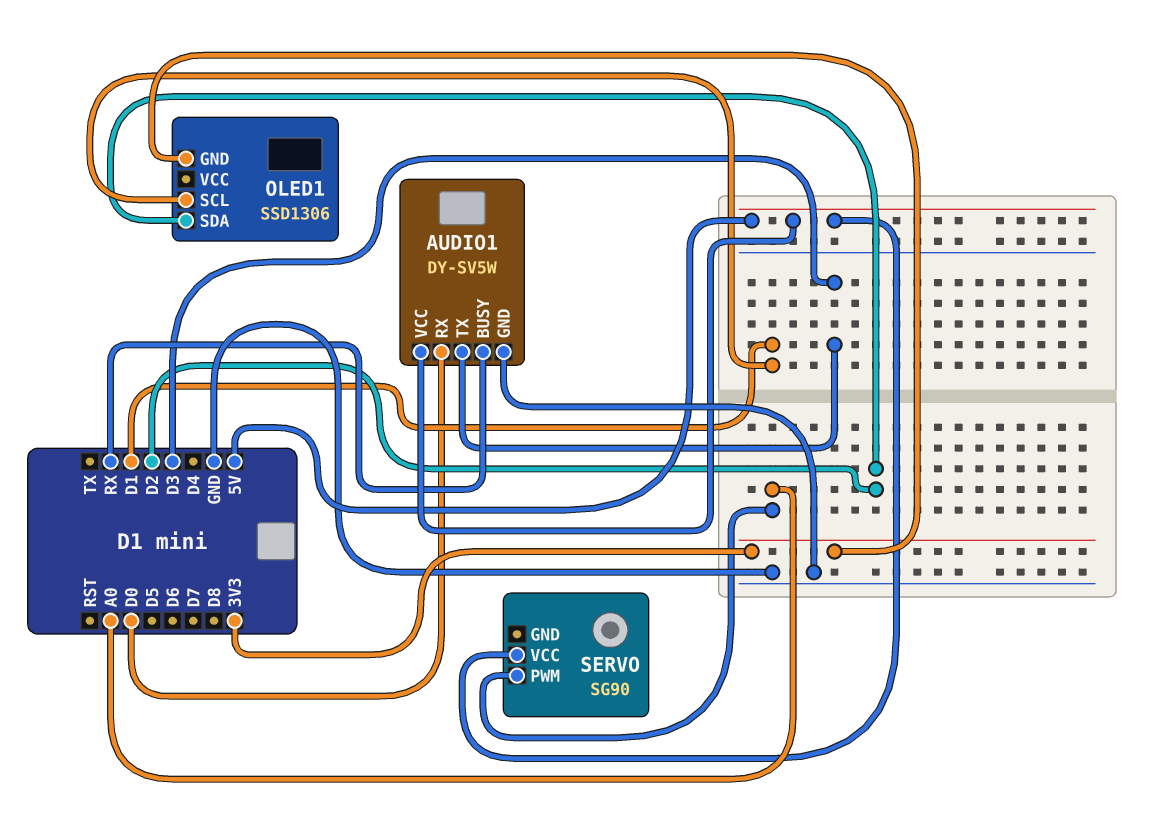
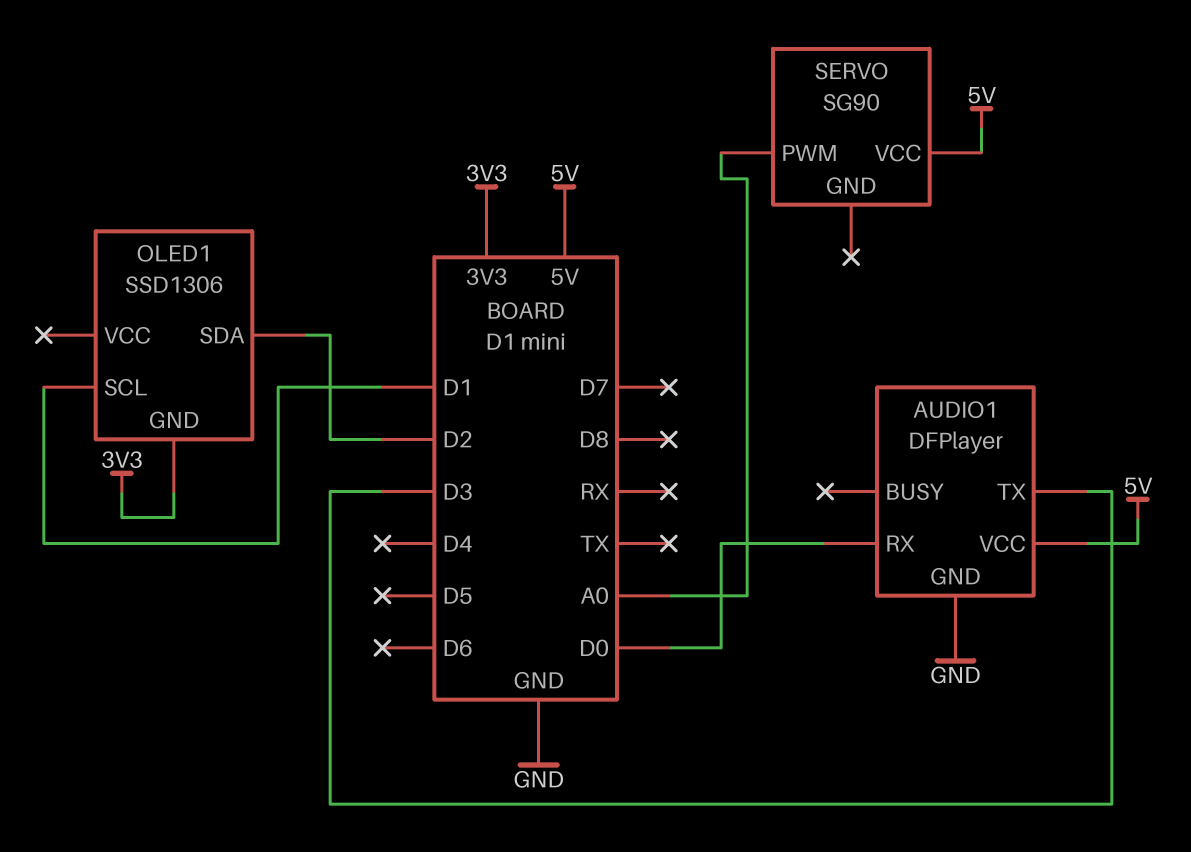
AUDIO1: DY-SV5W -> DFPlayer
AUDIO1 pin BUSY: RX -> none

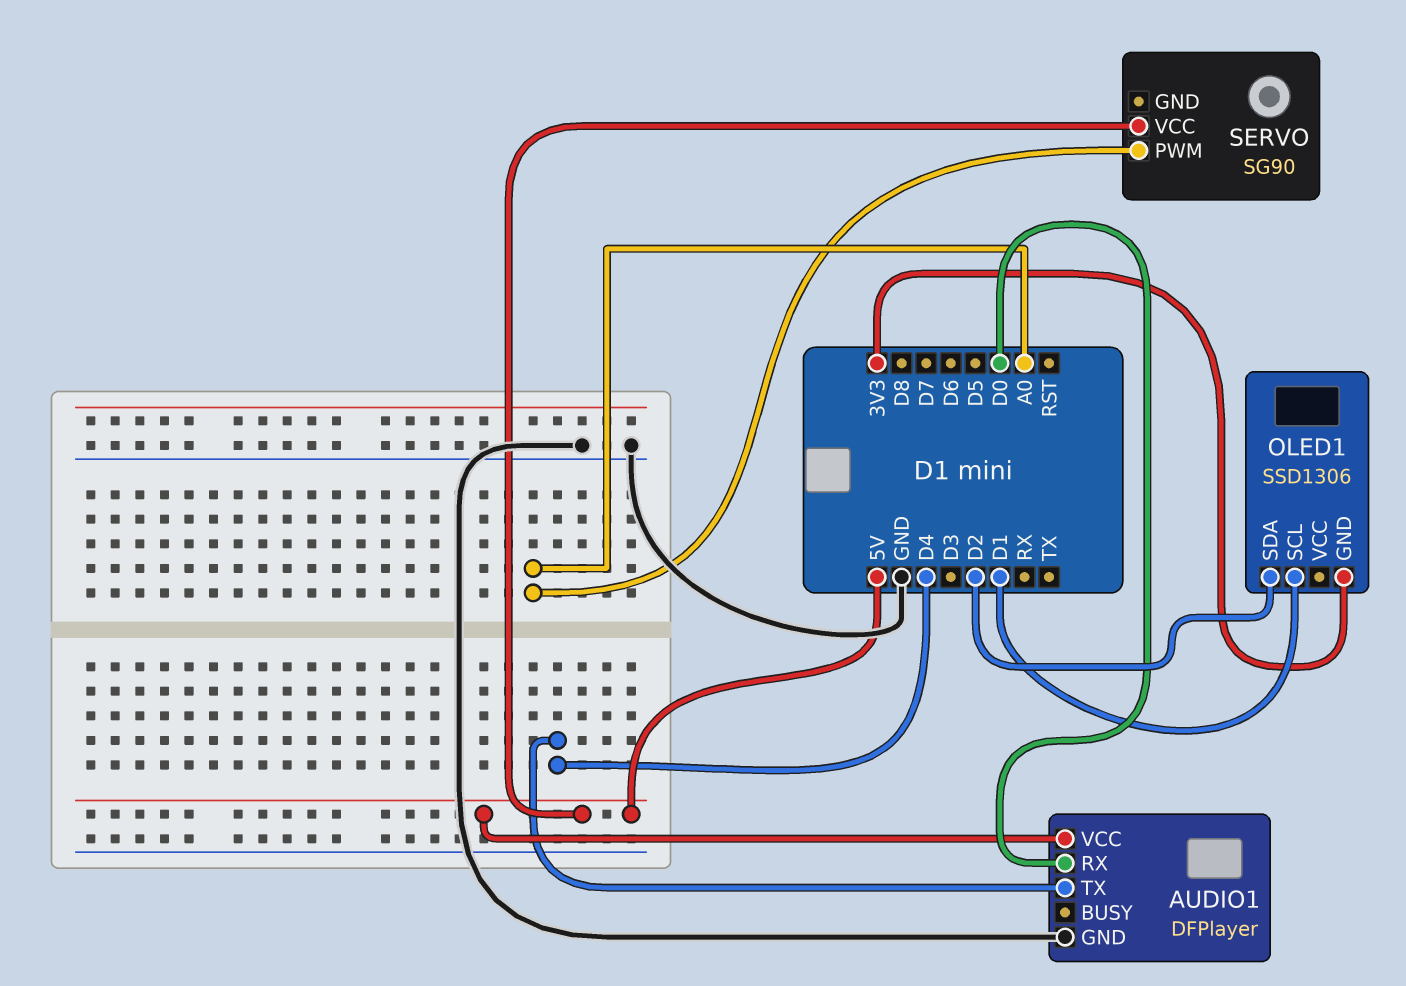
AUDIO1 pin TX: D3 -> D4

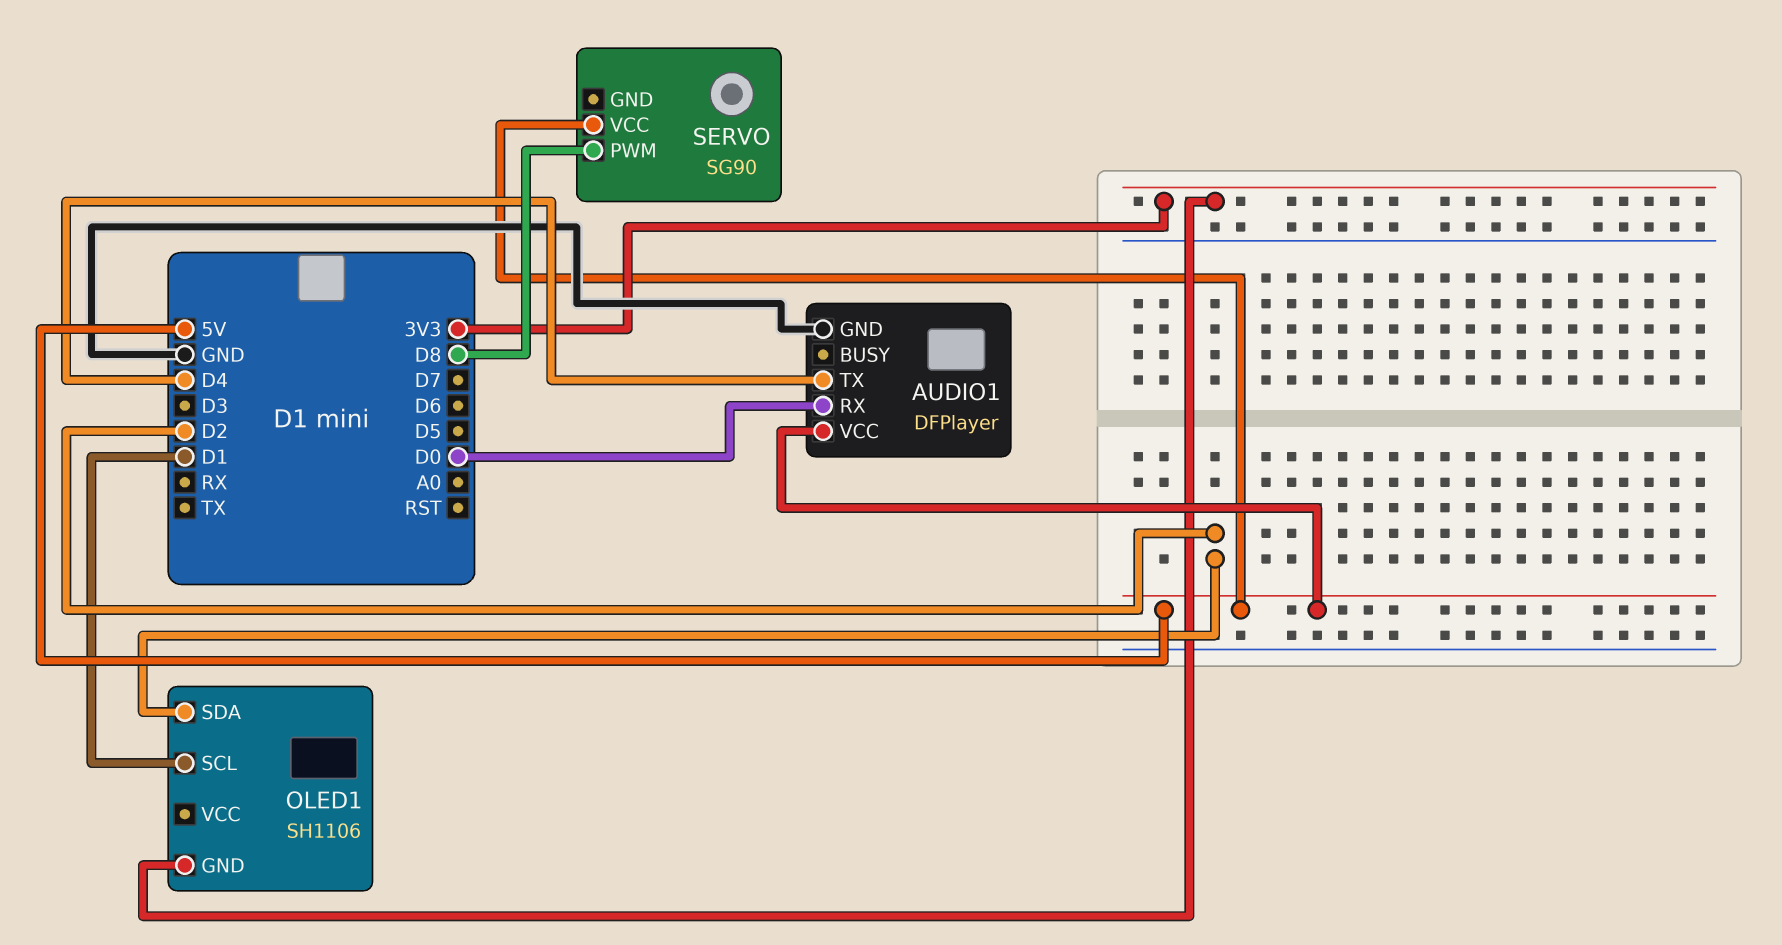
OLED1: SSD1306 -> SH1106
SERVO pin PWM: A0 -> D8

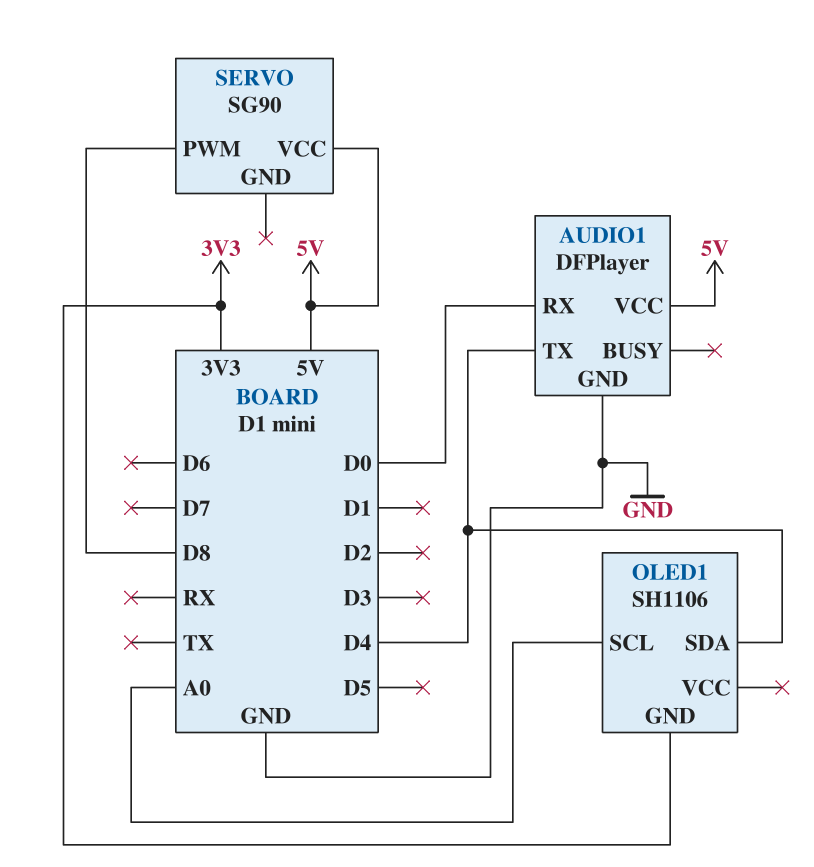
OLED1 pin SCL: D1 -> A0
OLED1 pin SDA: D2 -> D4

